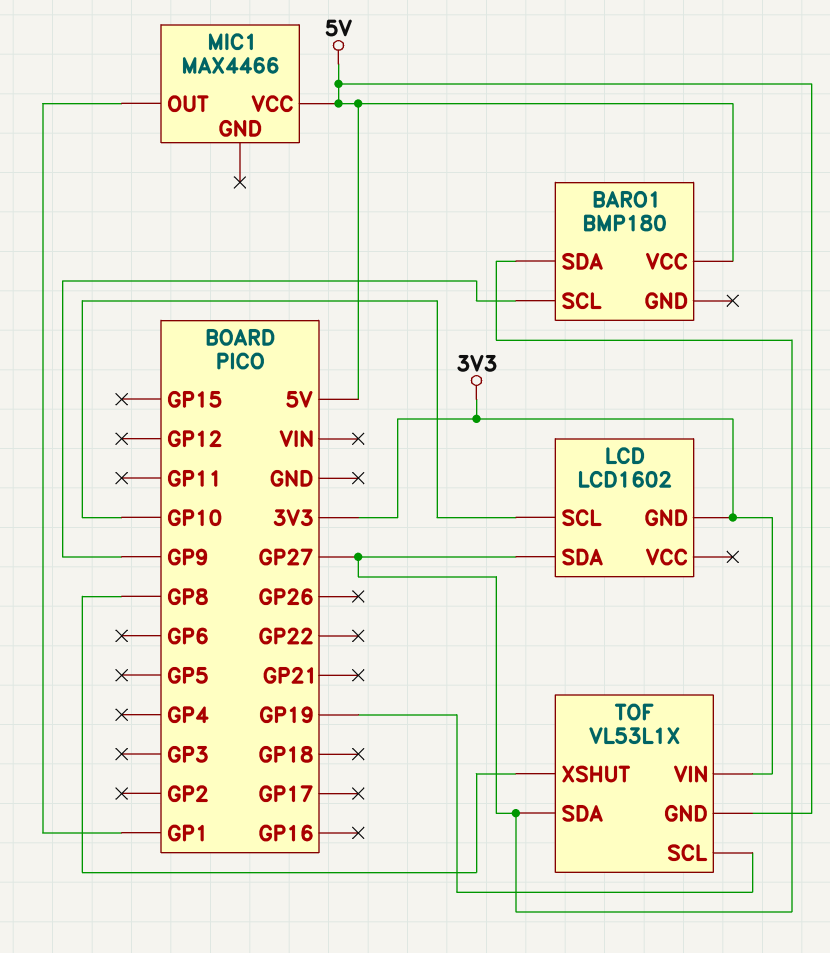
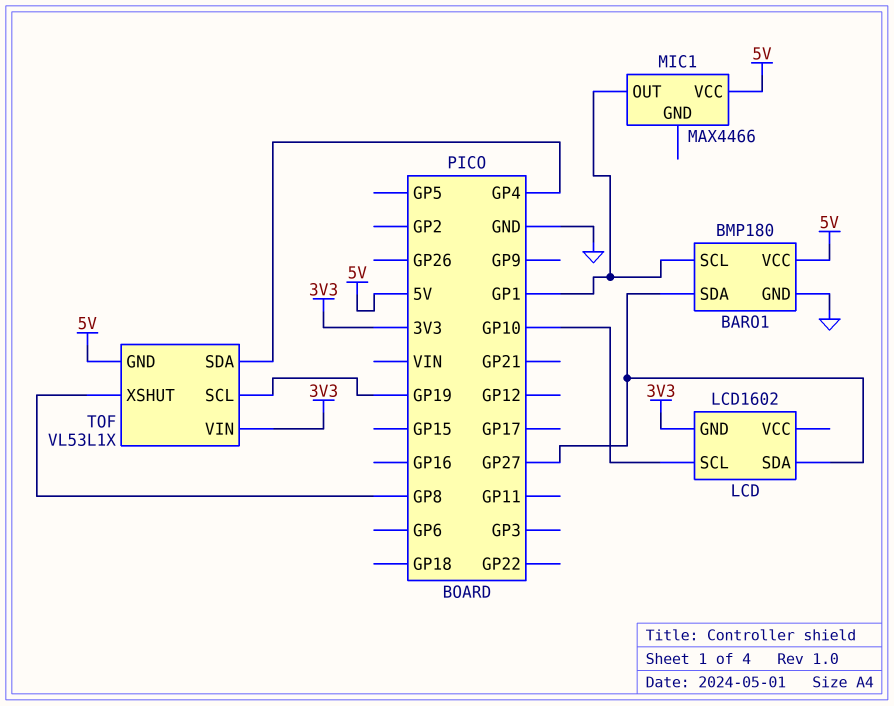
BARO1 pin GND: none -> GND
BARO1 pin SCL: GP9 -> GP1
TOF pin SDA: GP27 -> GP4

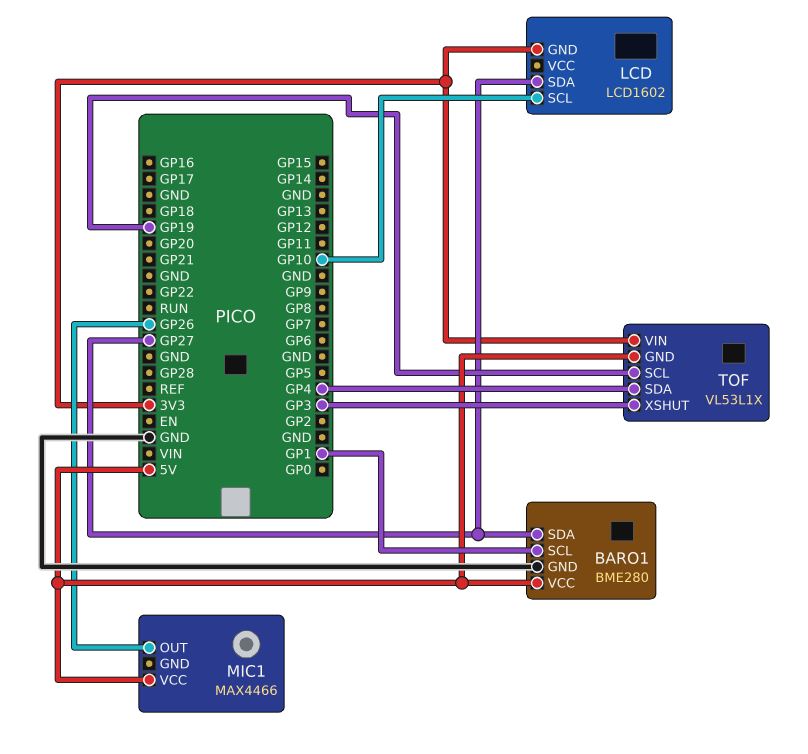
BARO1: BMP180 -> BME280
MIC1 pin OUT: GP1 -> GP26
TOF pin XSHUT: GP8 -> GP3

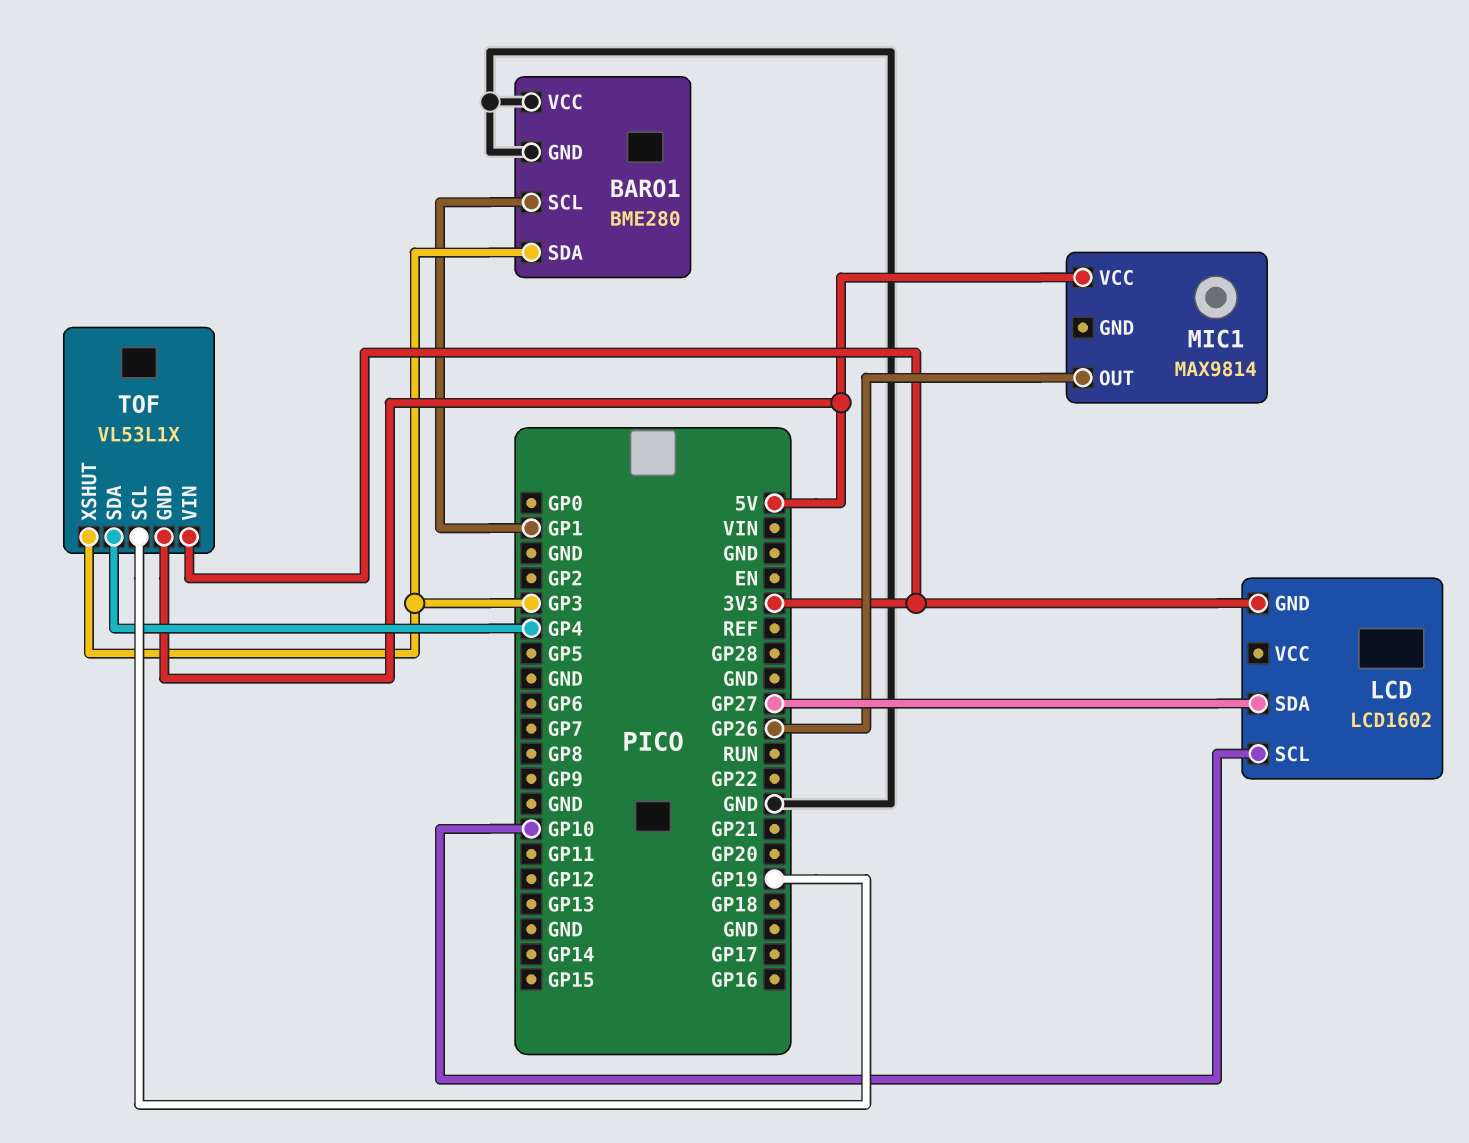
BARO1 pin SDA: GP27 -> GP3
BARO1 pin VCC: 5V -> GND
MIC1: MAX4466 -> MAX9814

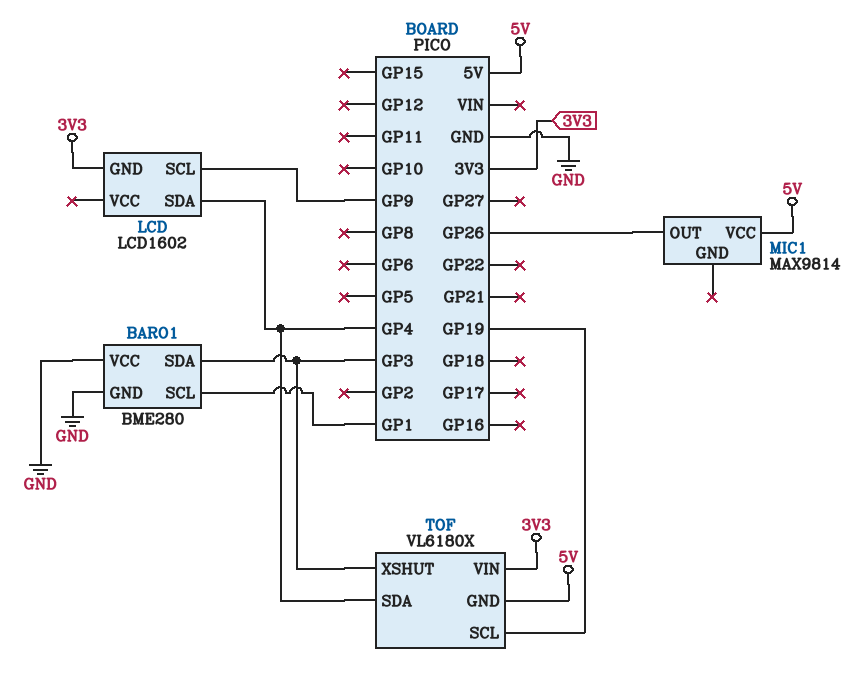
LCD pin SCL: GP10 -> GP9
LCD pin SDA: GP27 -> GP4
TOF: VL53L1X -> VL6180X

